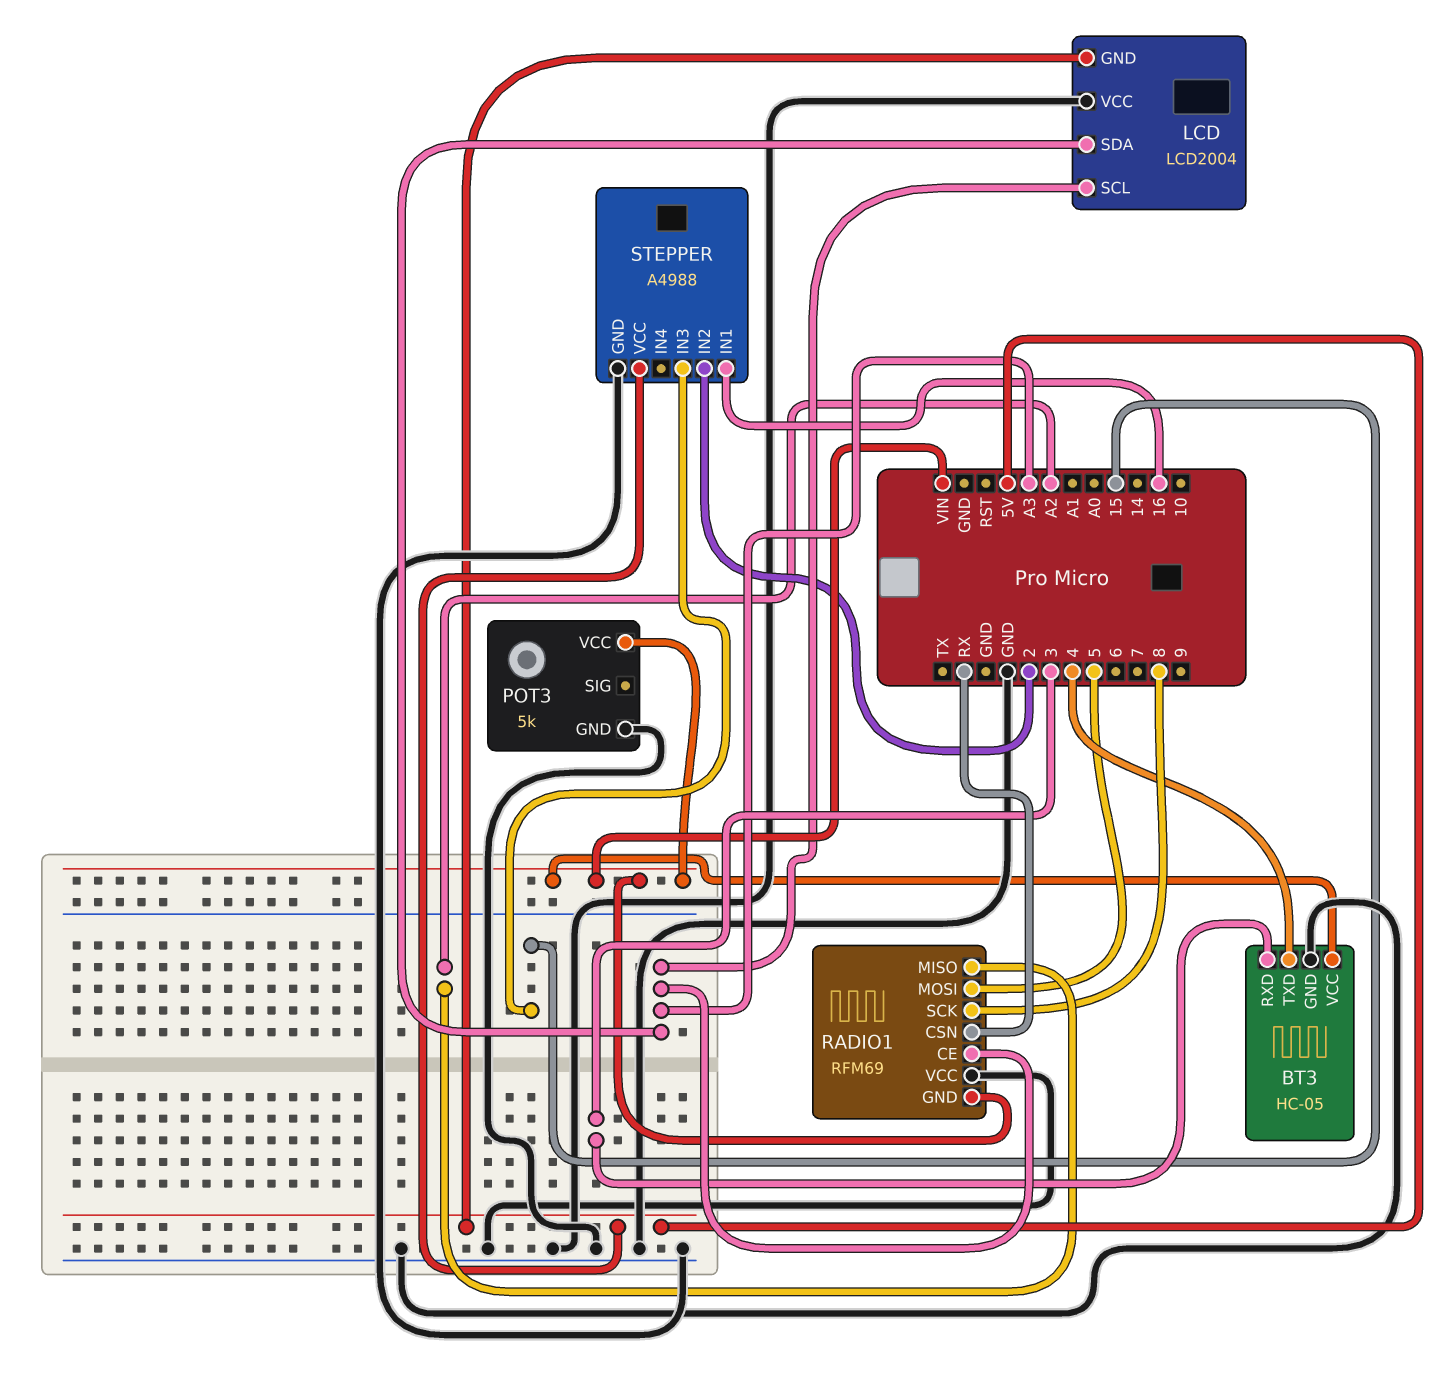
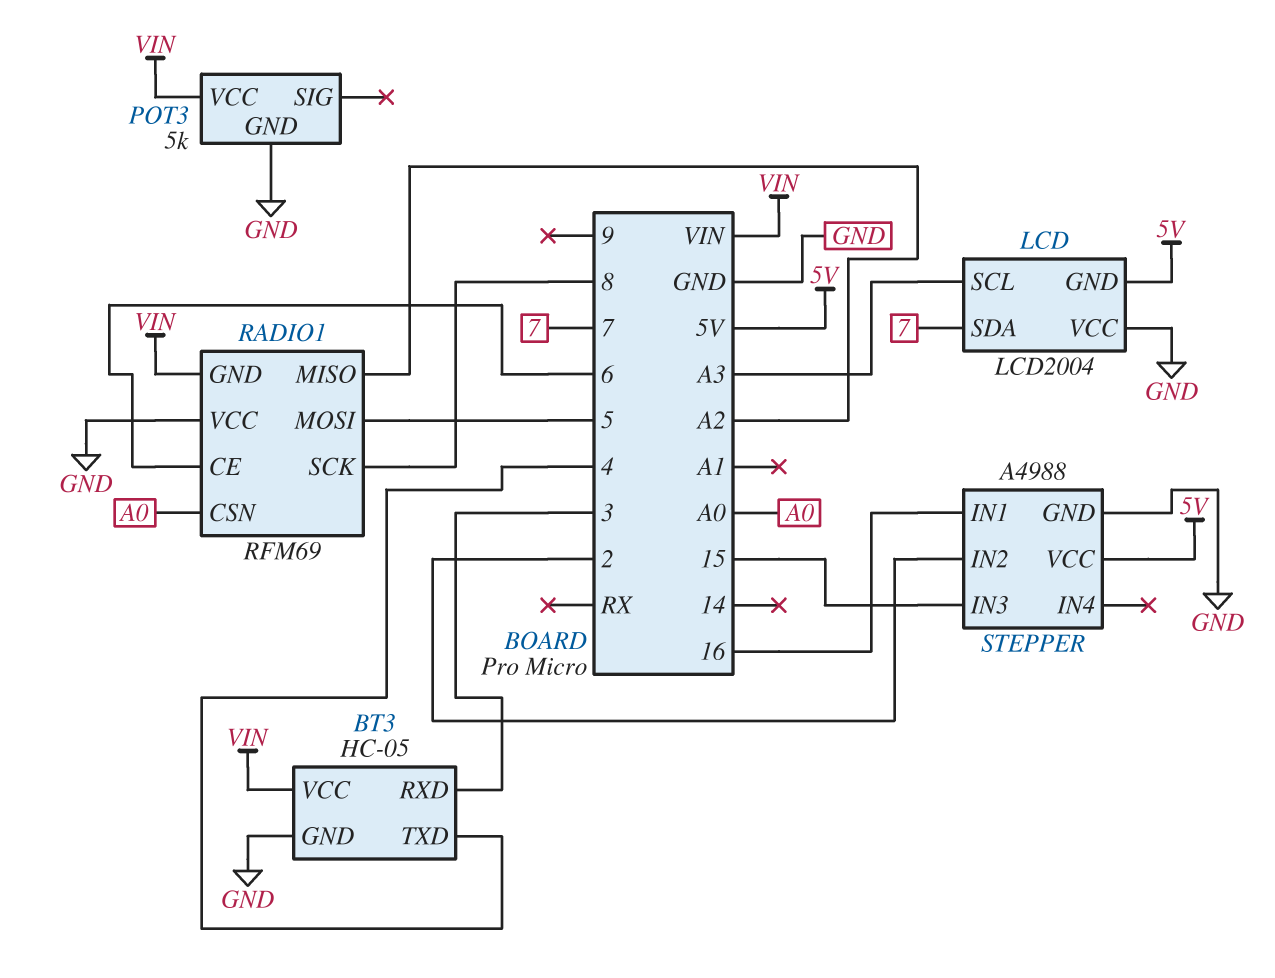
LCD pin SDA: A3 -> 7
RADIO1 pin CE: A3 -> 6
RADIO1 pin CSN: RX -> A0

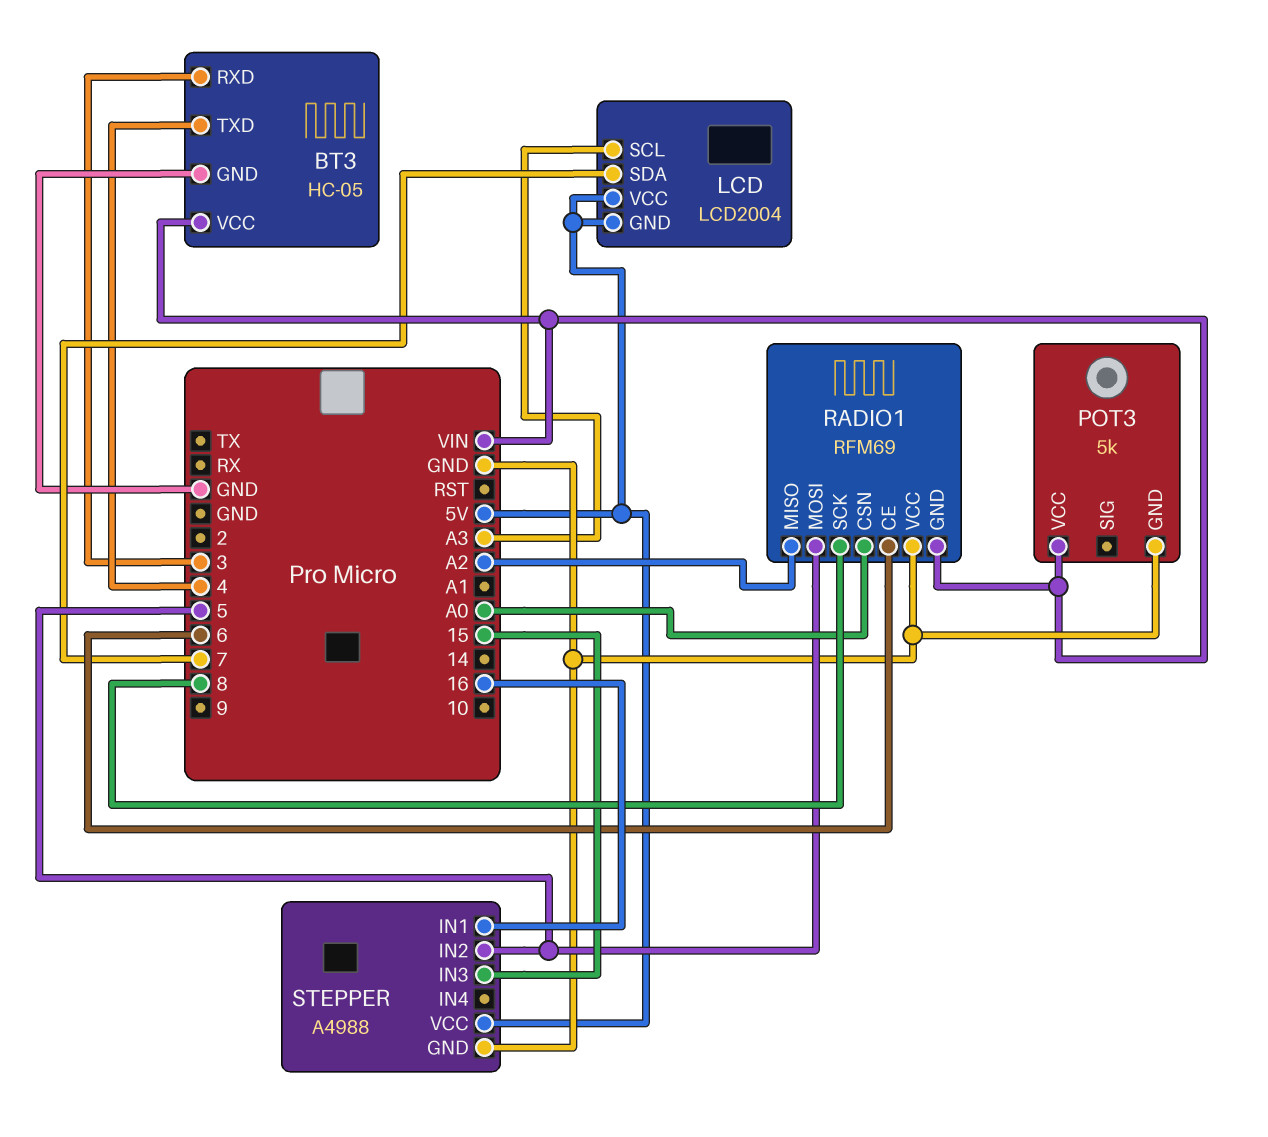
LCD pin VCC: GND -> 5V
STEPPER pin IN2: 2 -> 5

